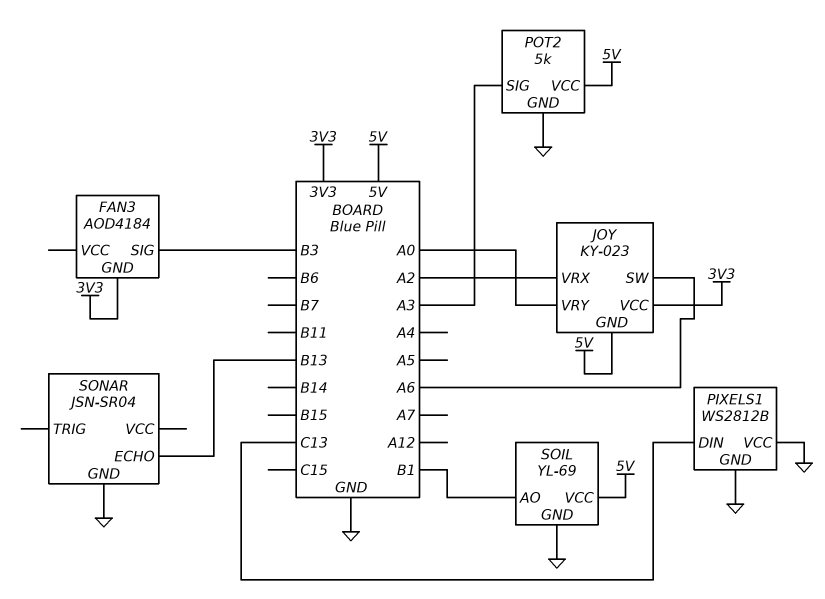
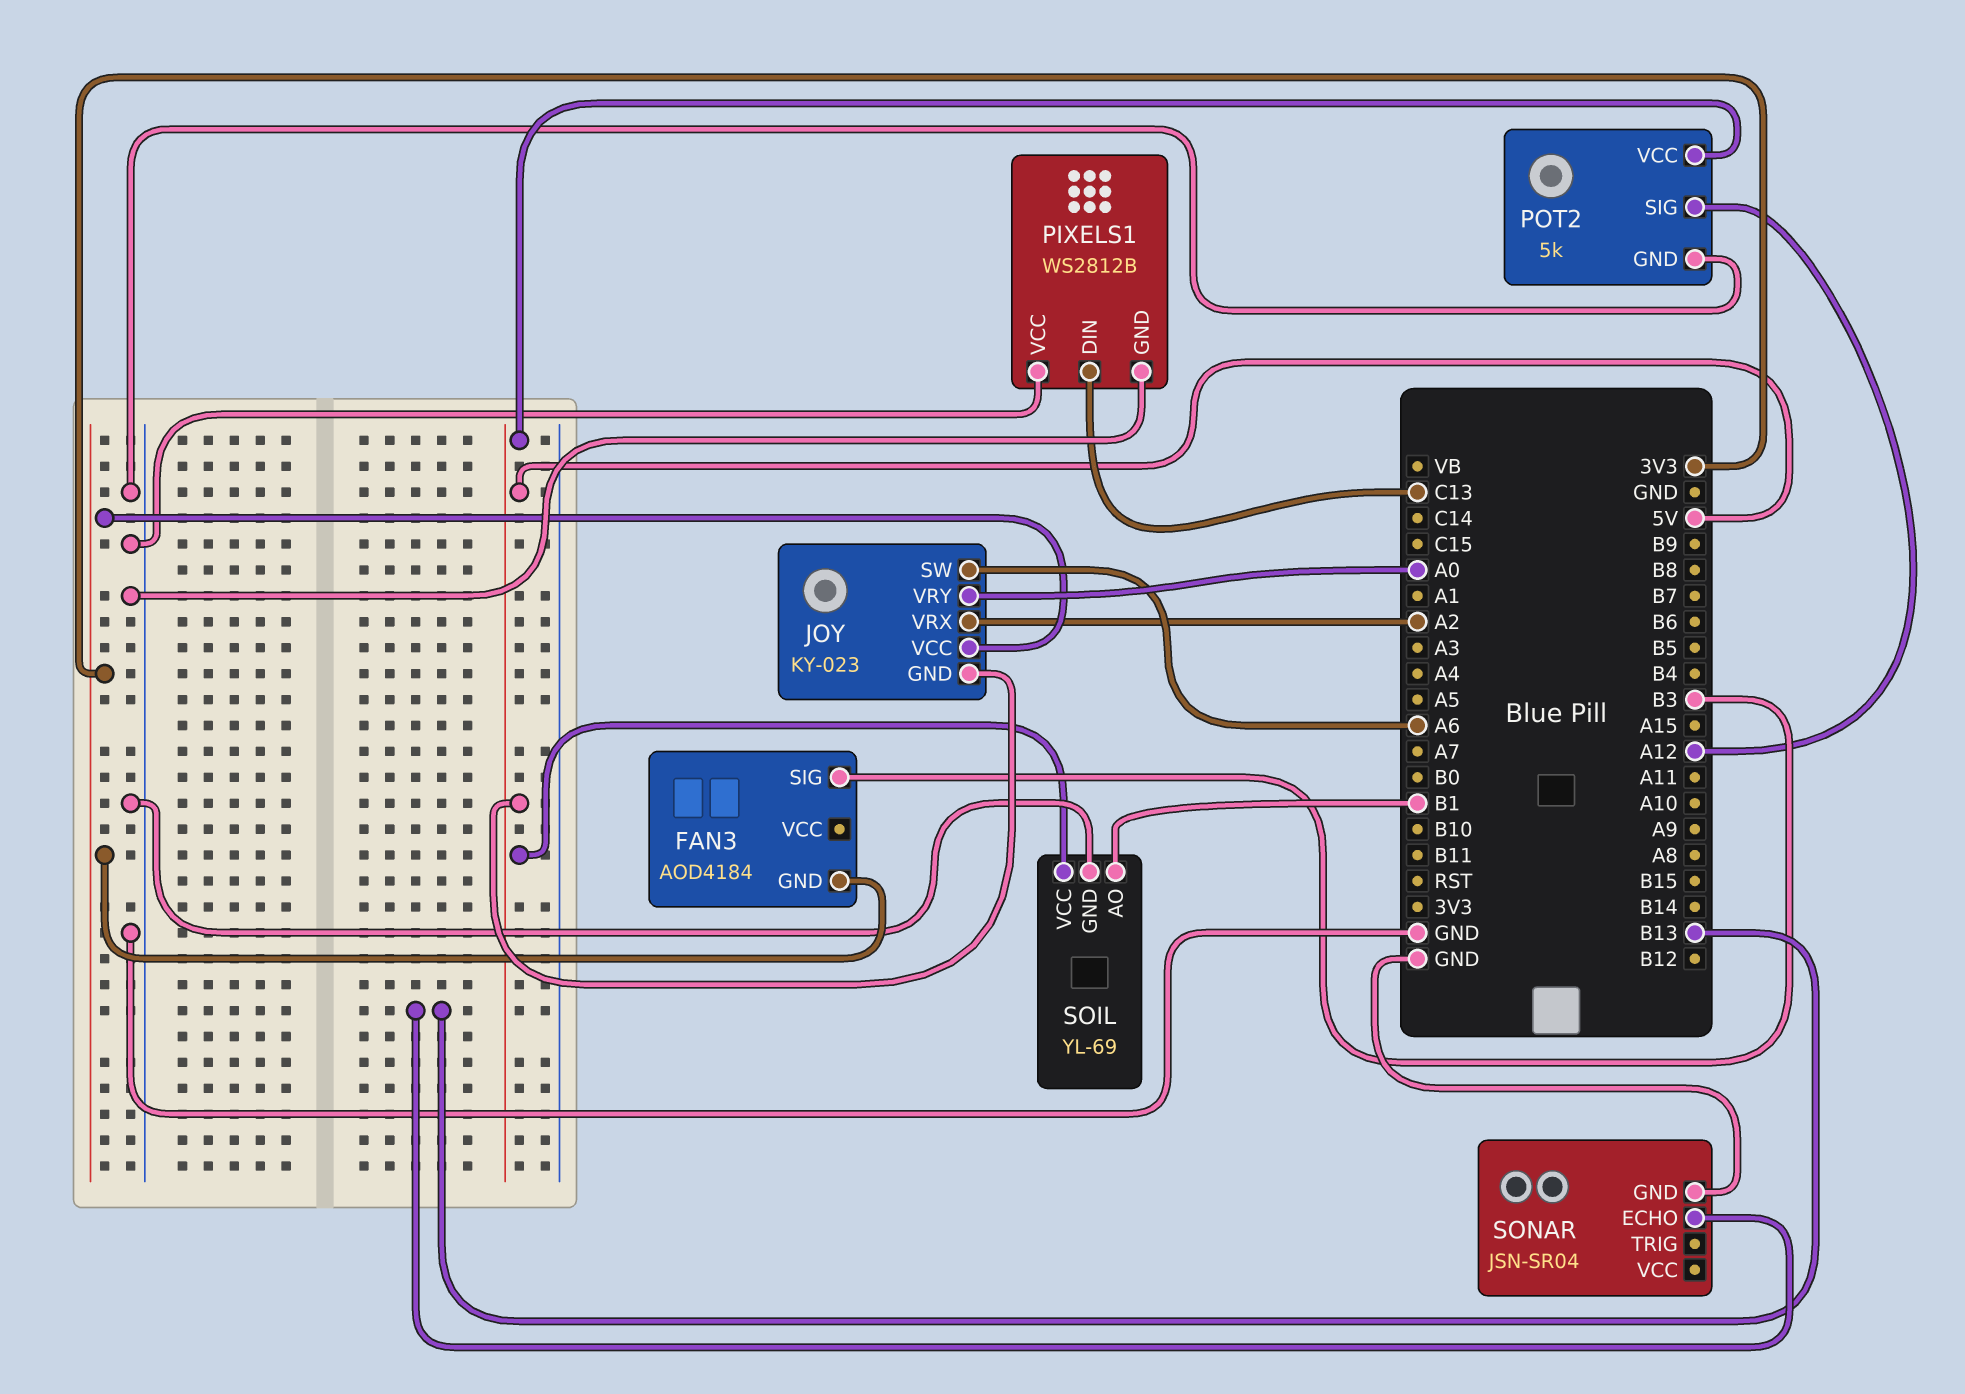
POT2 pin SIG: A3 -> A12

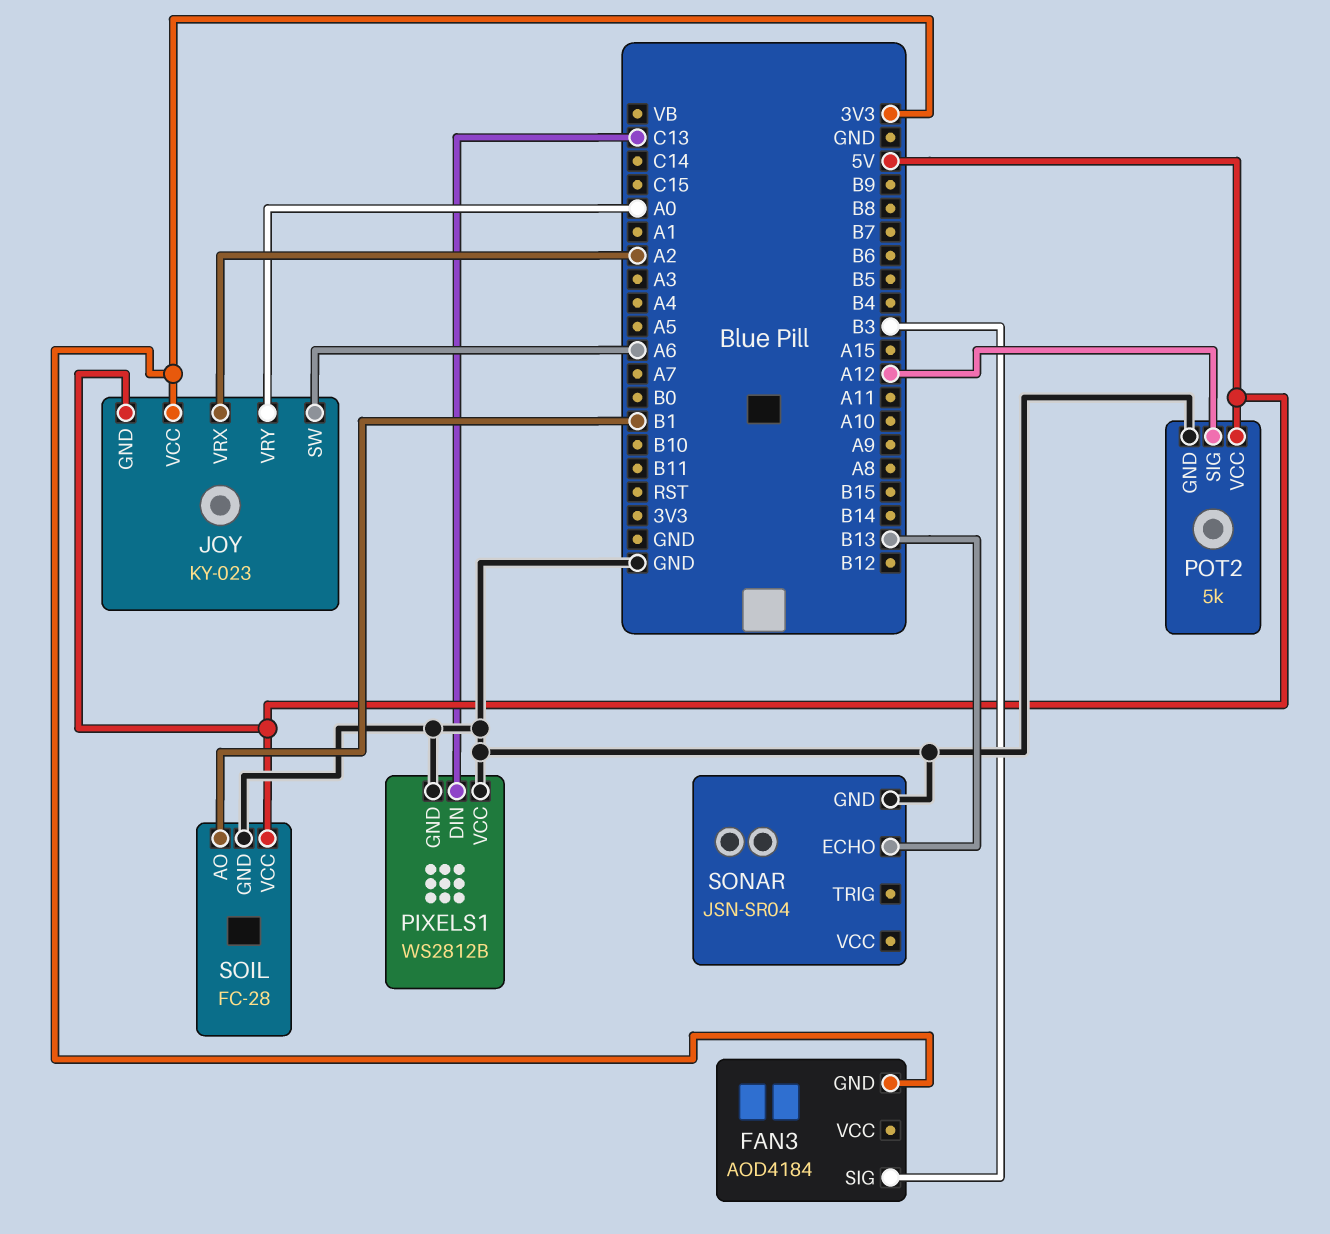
SOIL: YL-69 -> FC-28

